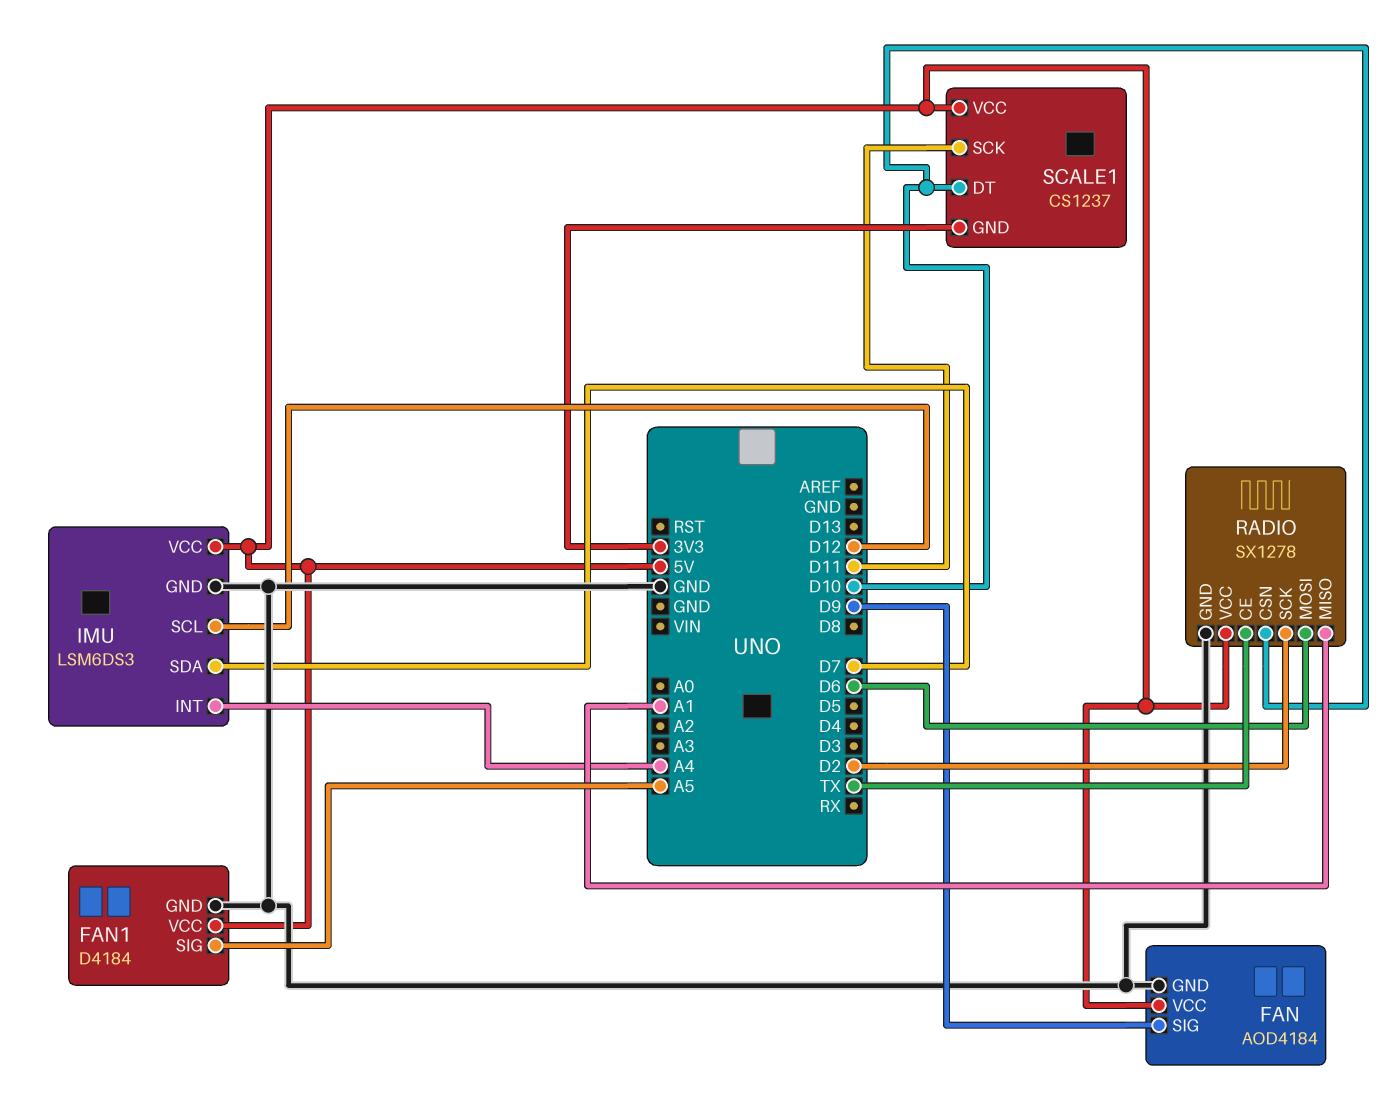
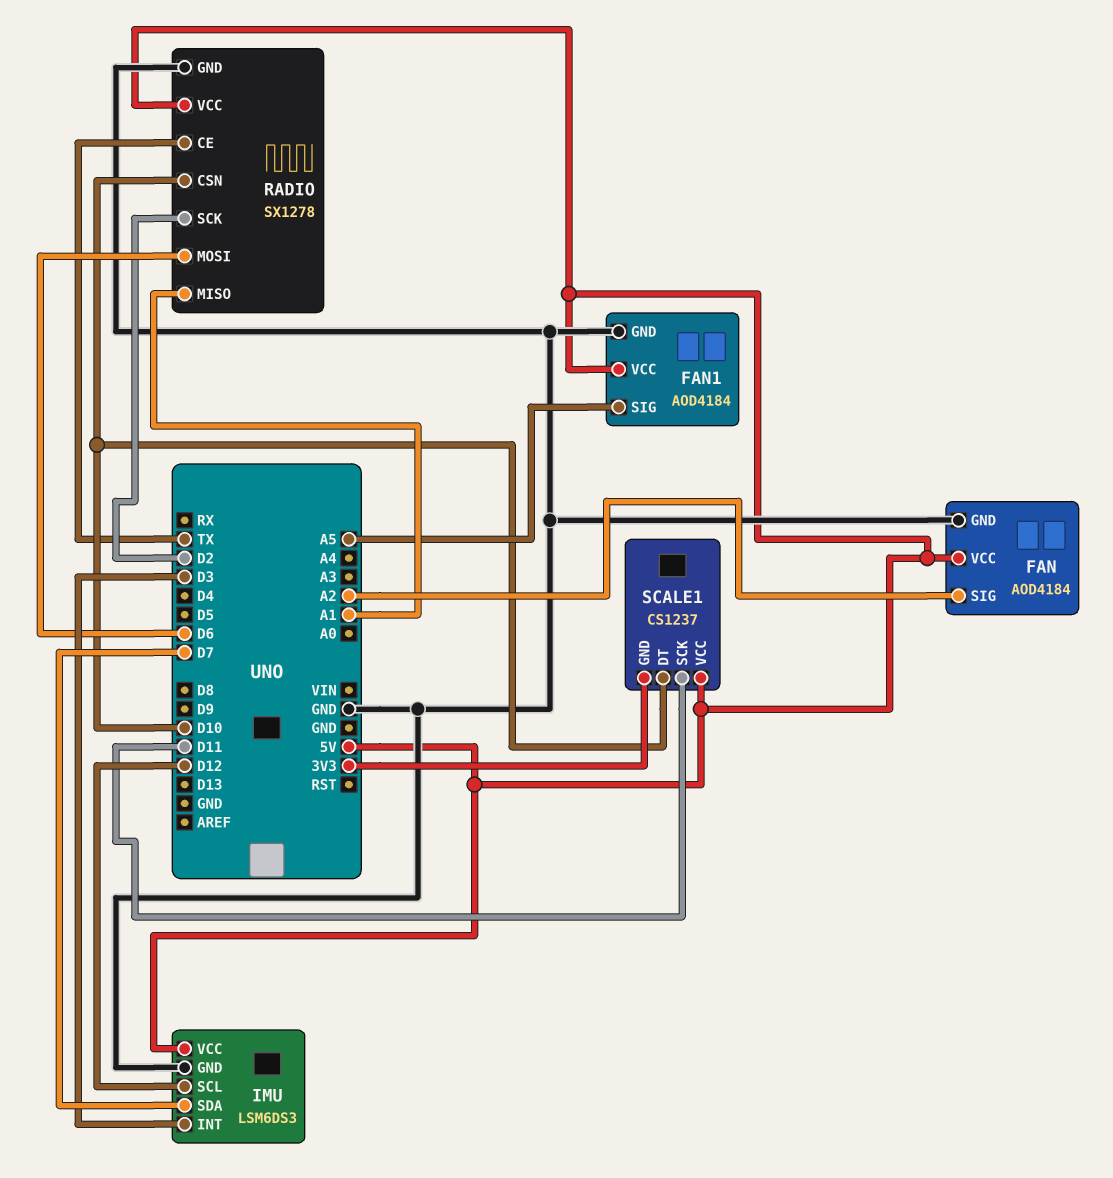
FAN pin SIG: D9 -> A2
FAN1: D4184 -> AOD4184
IMU pin INT: A4 -> D3

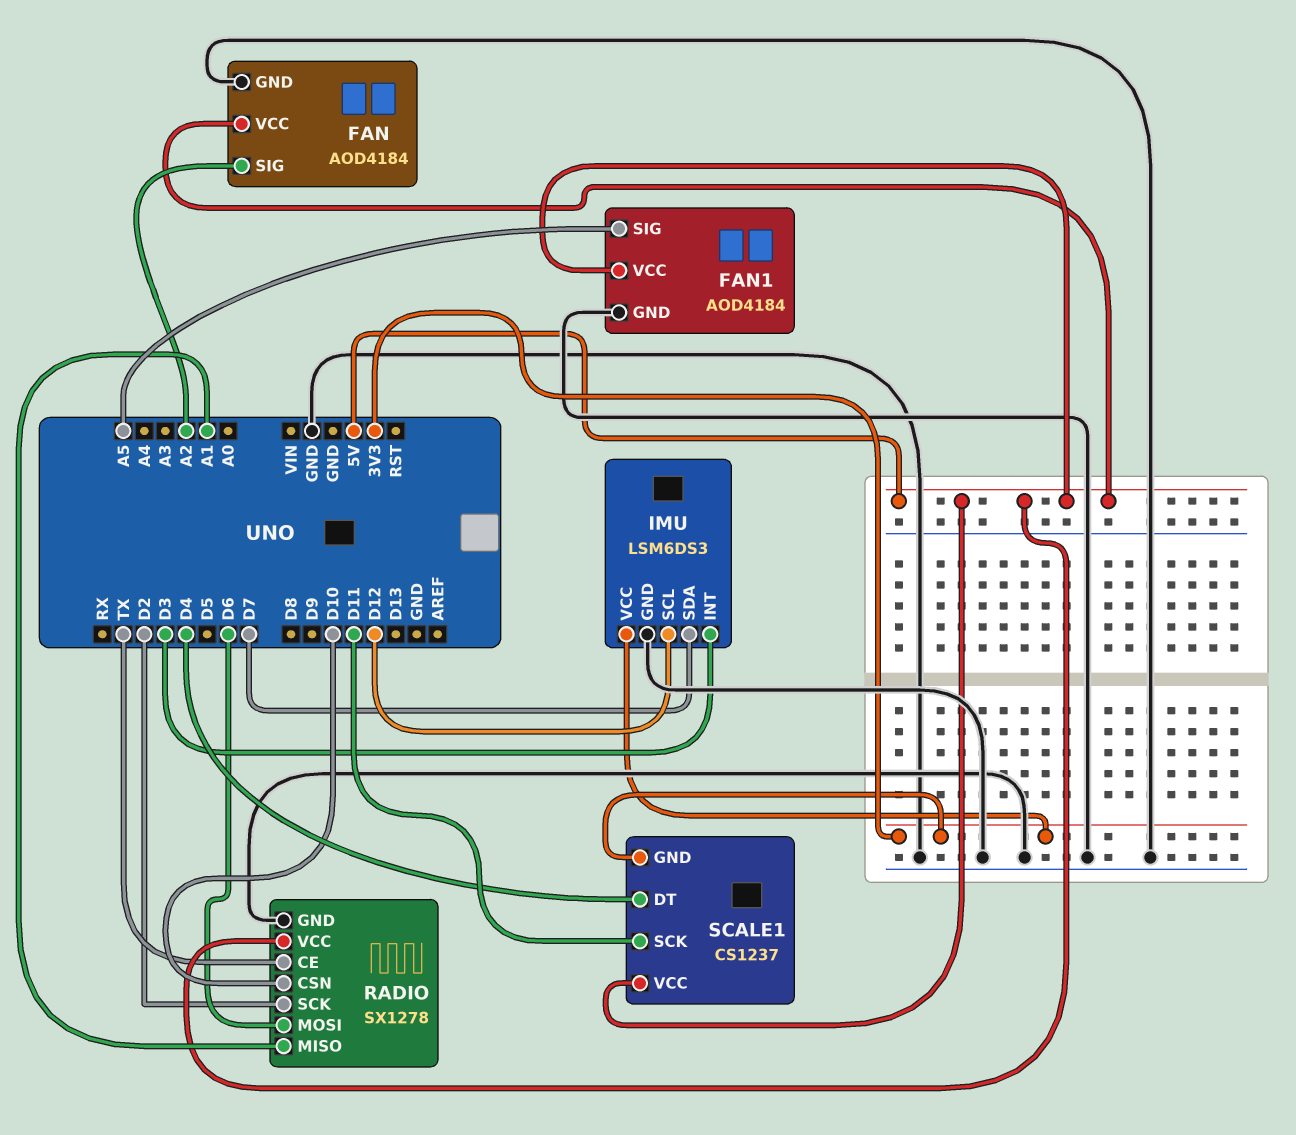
IMU pin VCC: 5V -> 3V3
SCALE1 pin DT: D10 -> D4

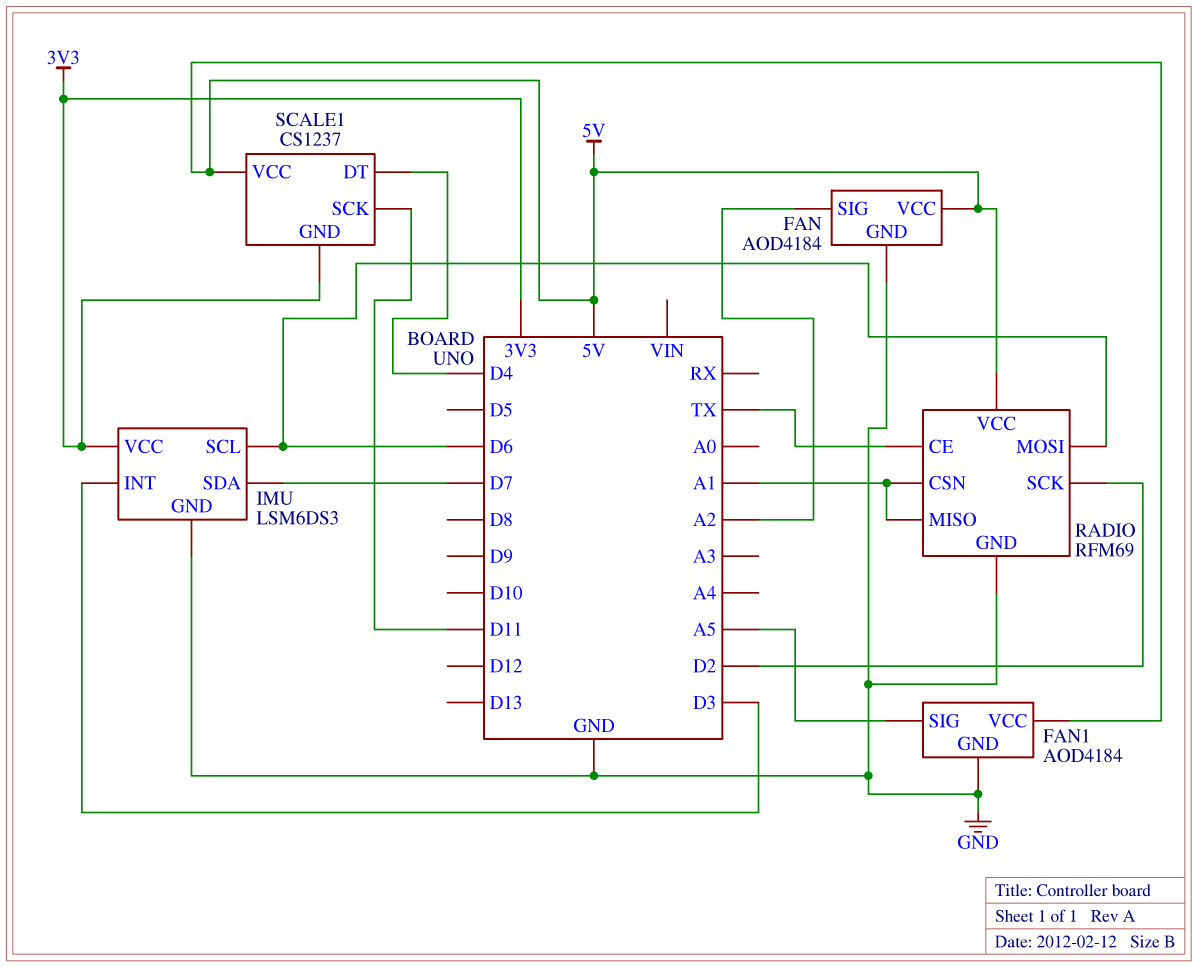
IMU pin SCL: D12 -> D6
RADIO: SX1278 -> RFM69
RADIO pin CSN: D10 -> A1

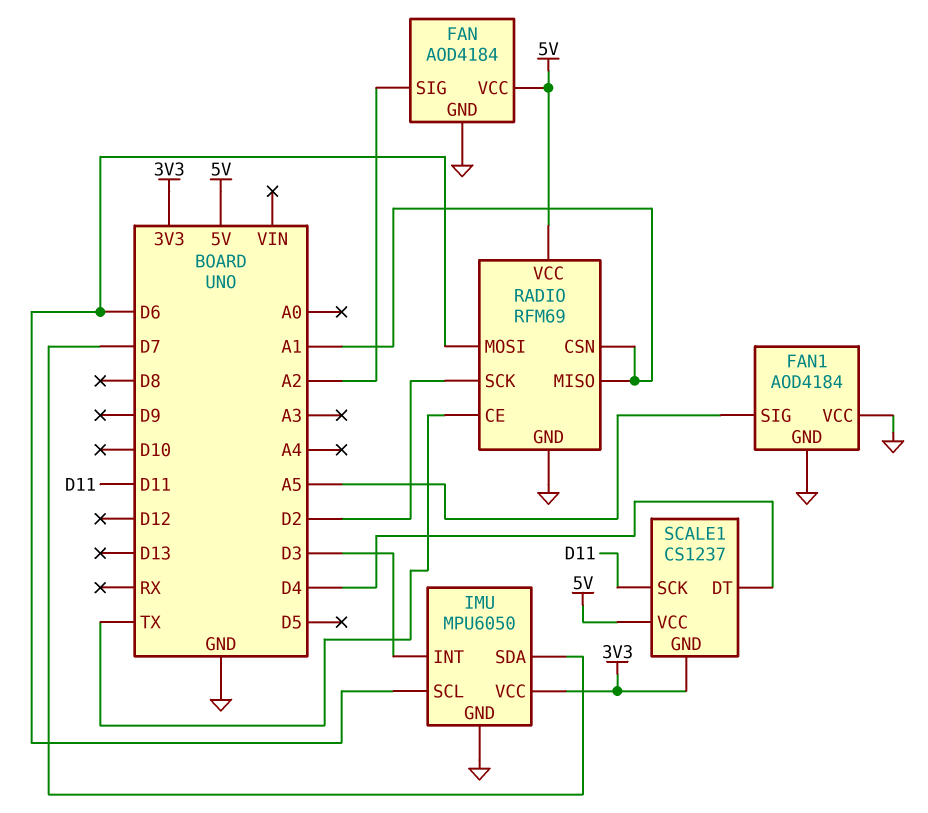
FAN1 pin VCC: 5V -> GND
IMU: LSM6DS3 -> MPU6050

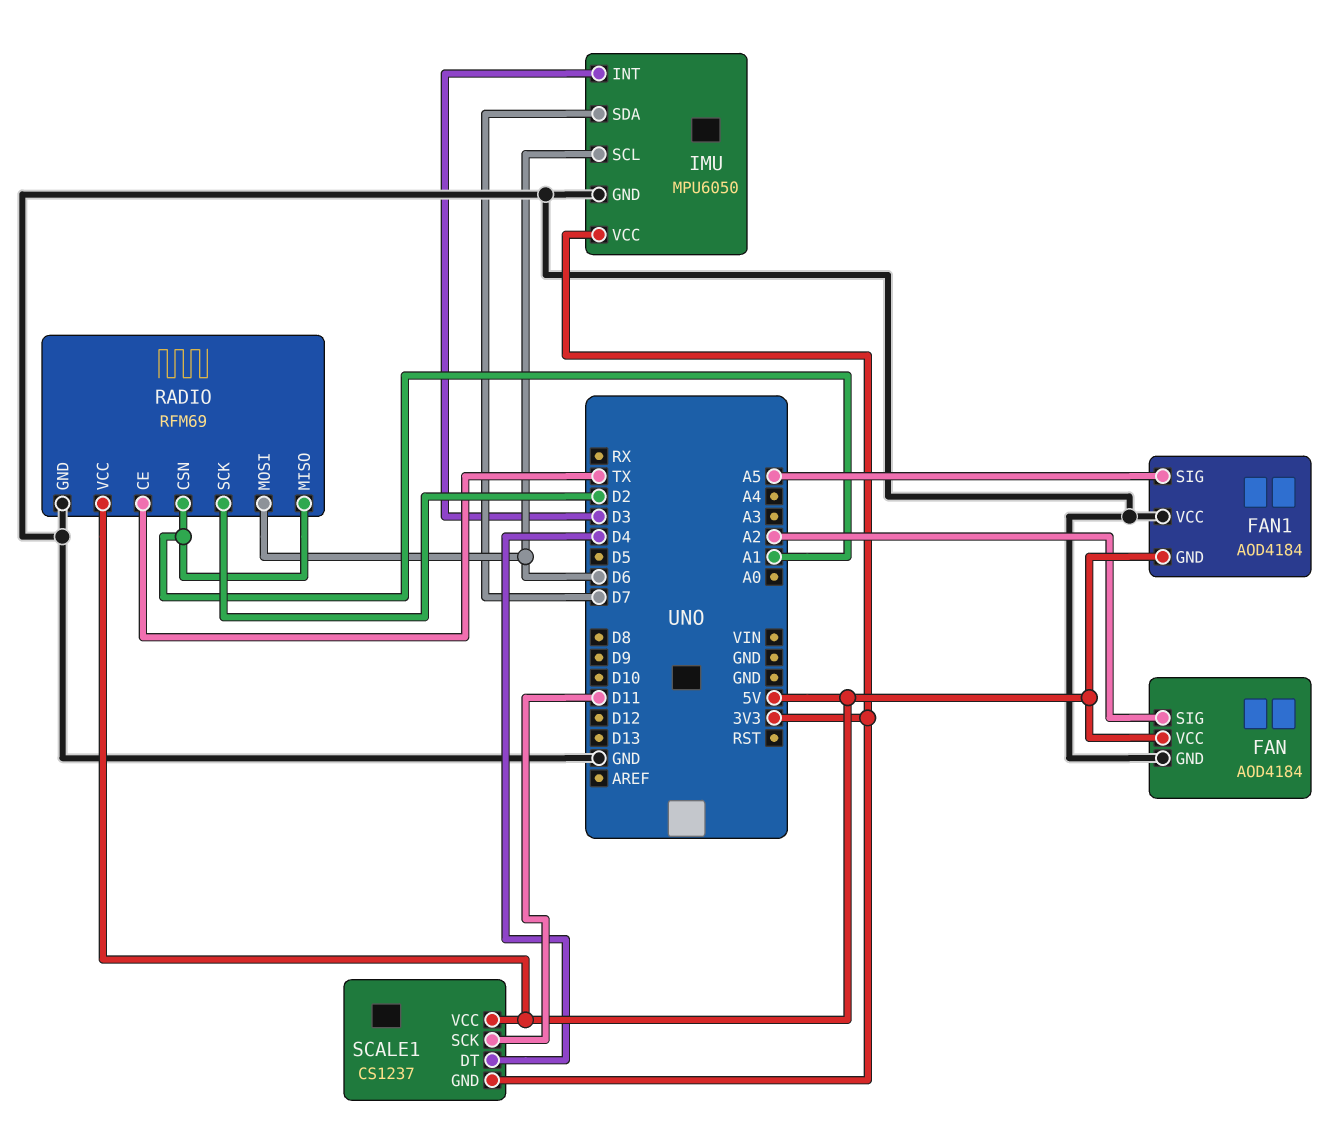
FAN1 pin GND: GND -> 5V

